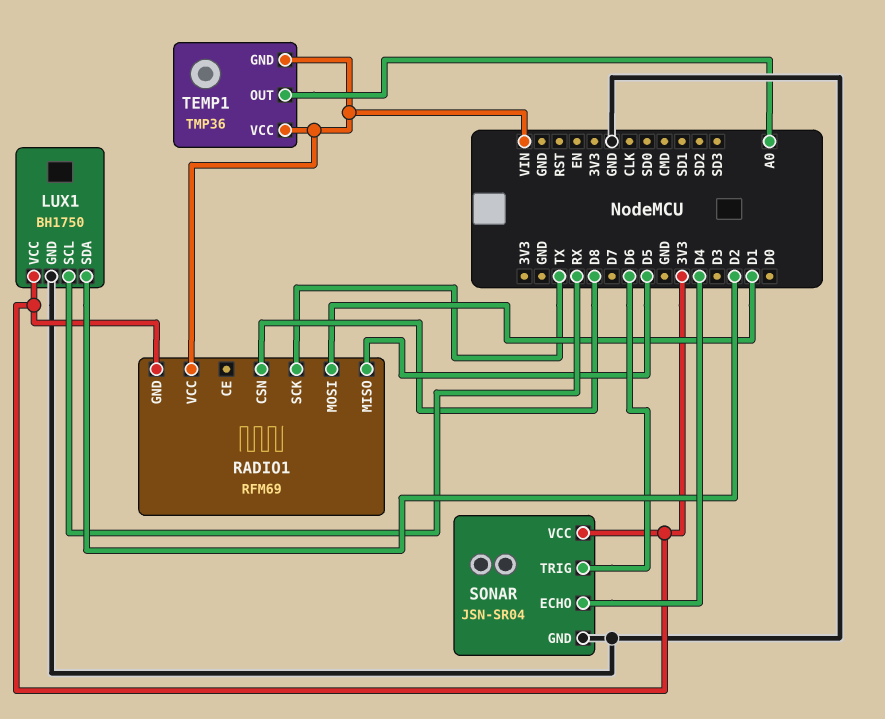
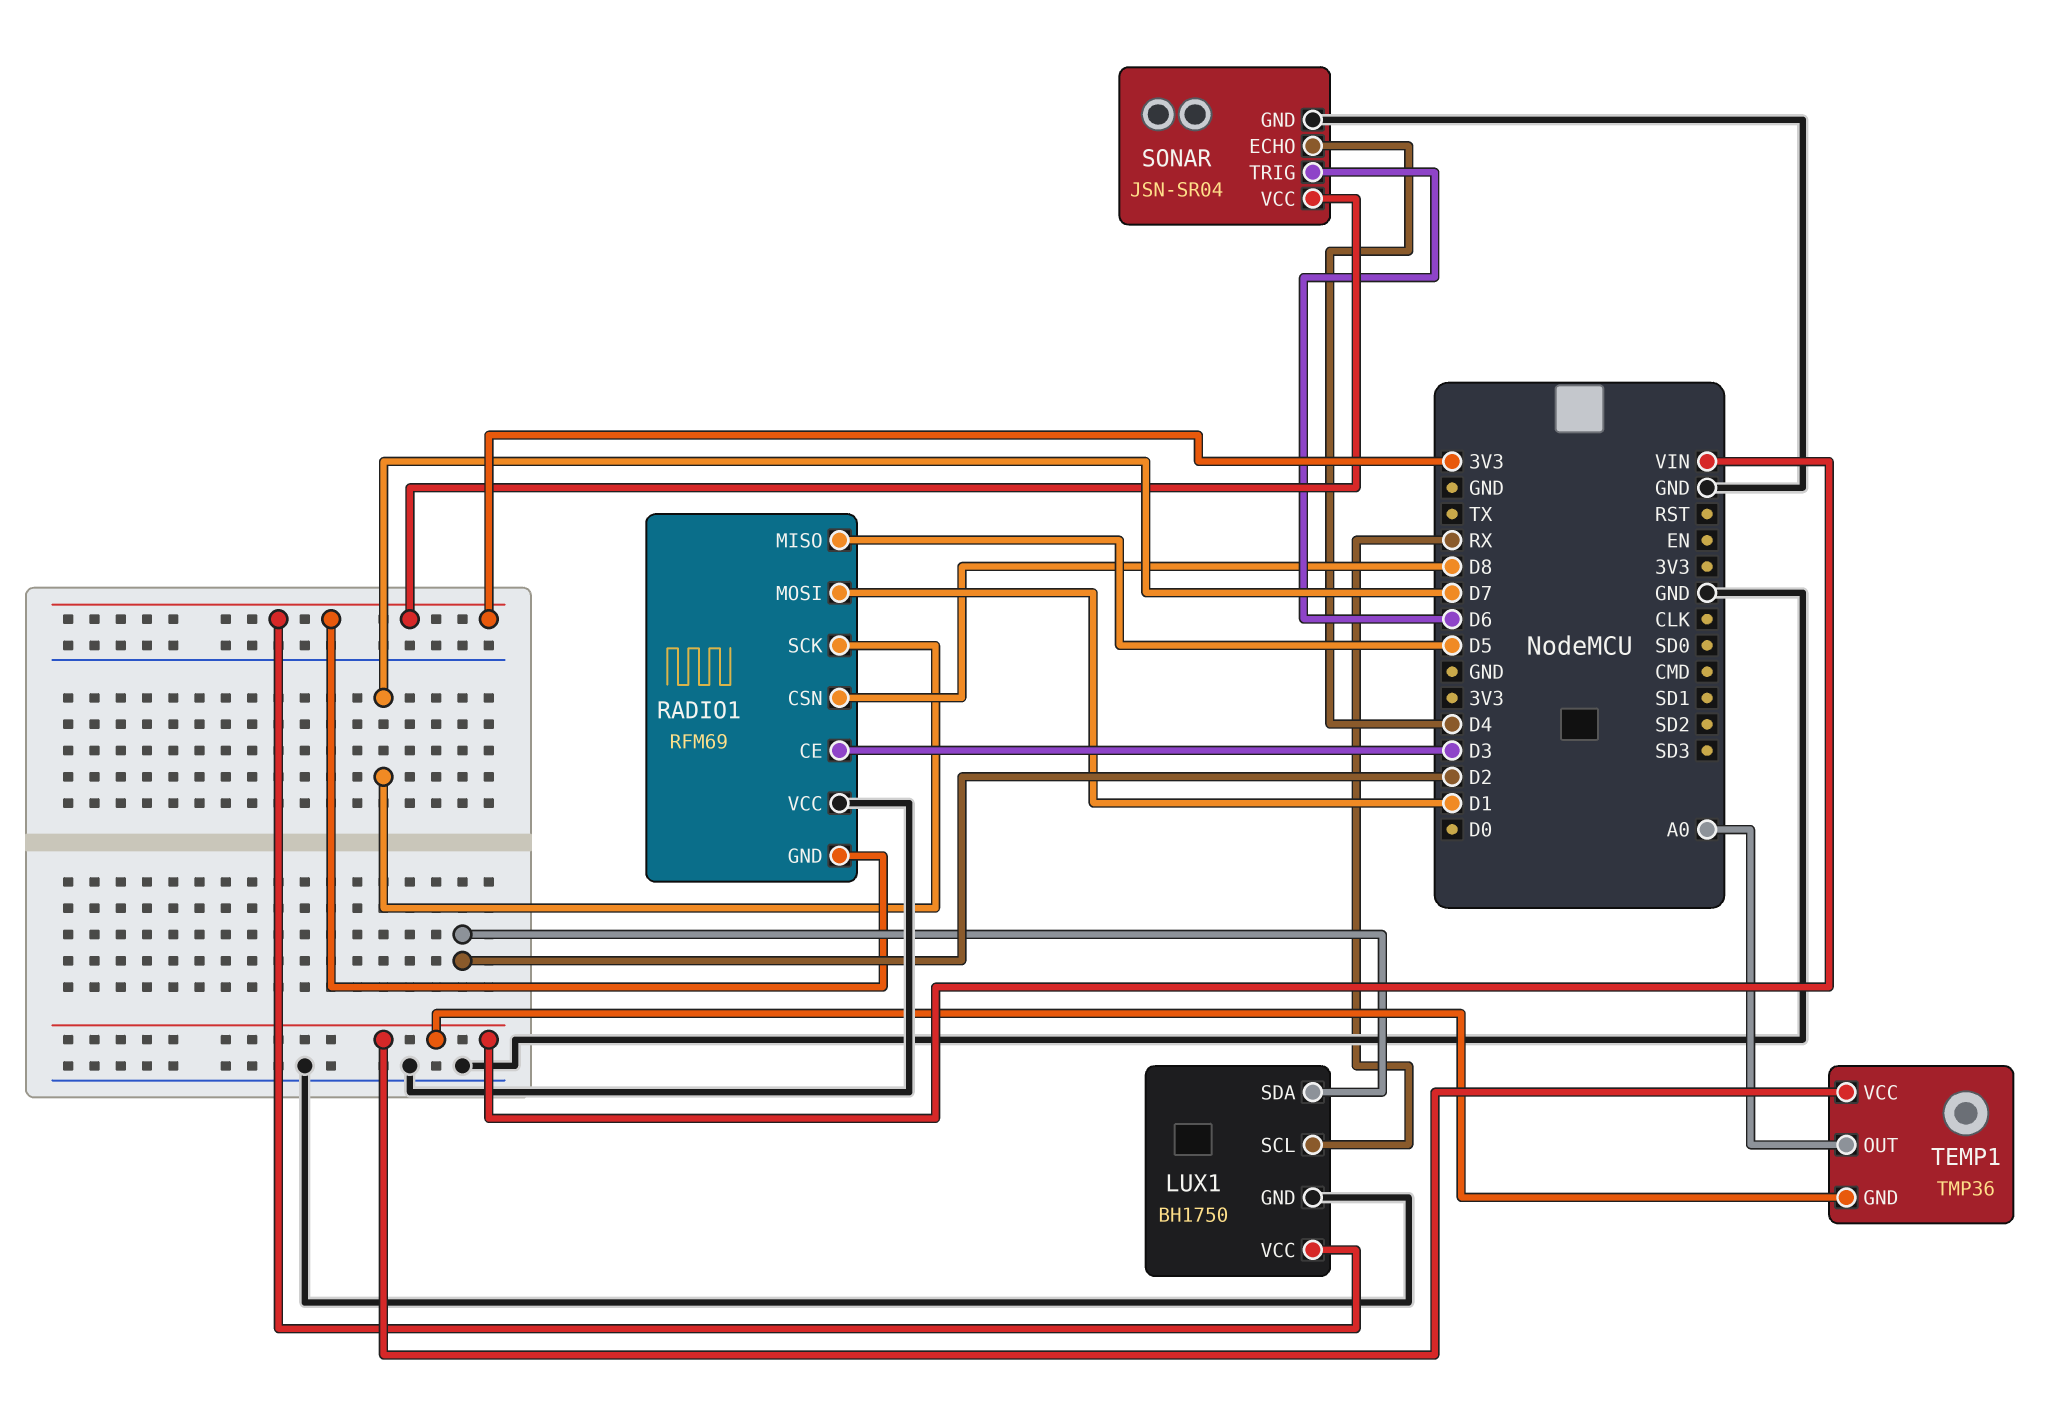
RADIO1 pin CE: none -> D3
RADIO1 pin SCK: TX -> D7
RADIO1 pin VCC: VIN -> GND

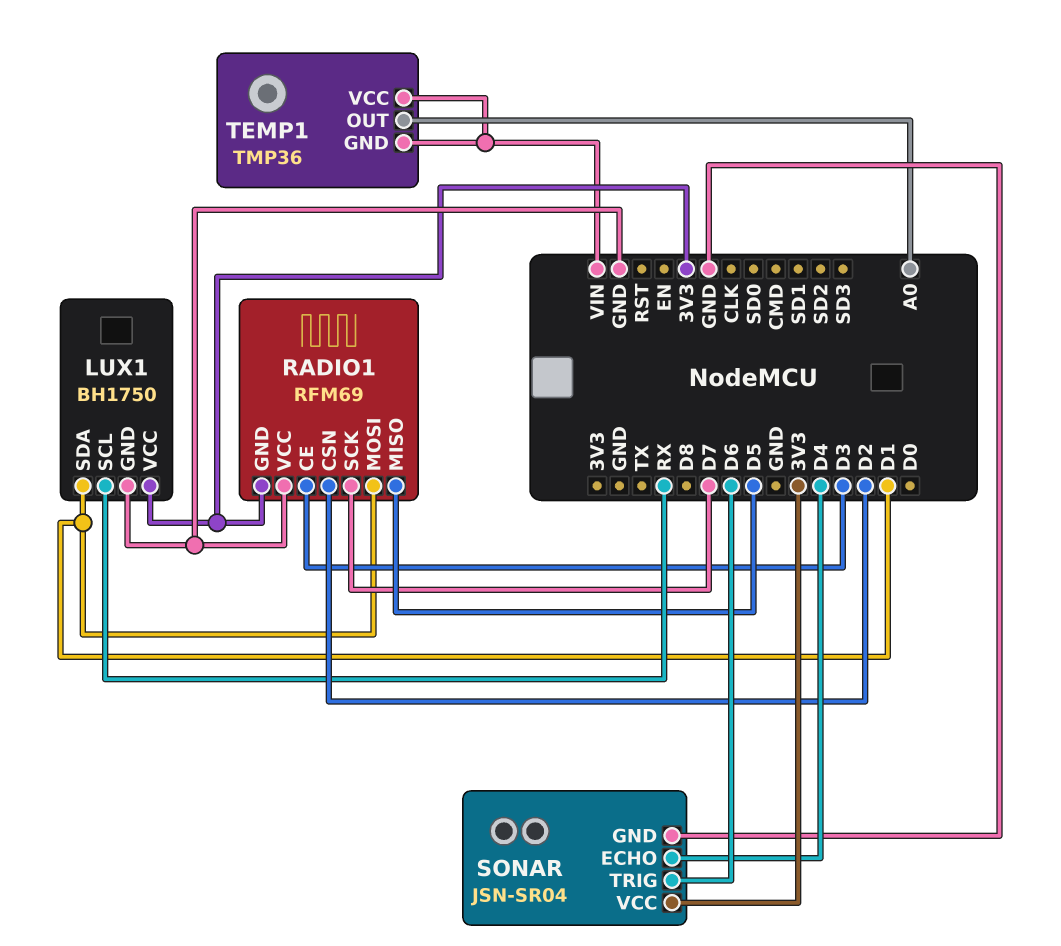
LUX1 pin SDA: D2 -> D1
RADIO1 pin CSN: D8 -> D2

